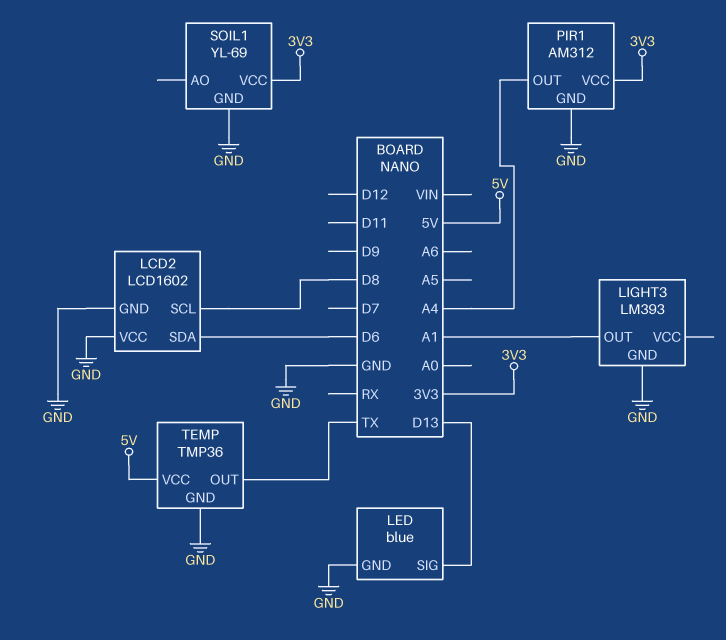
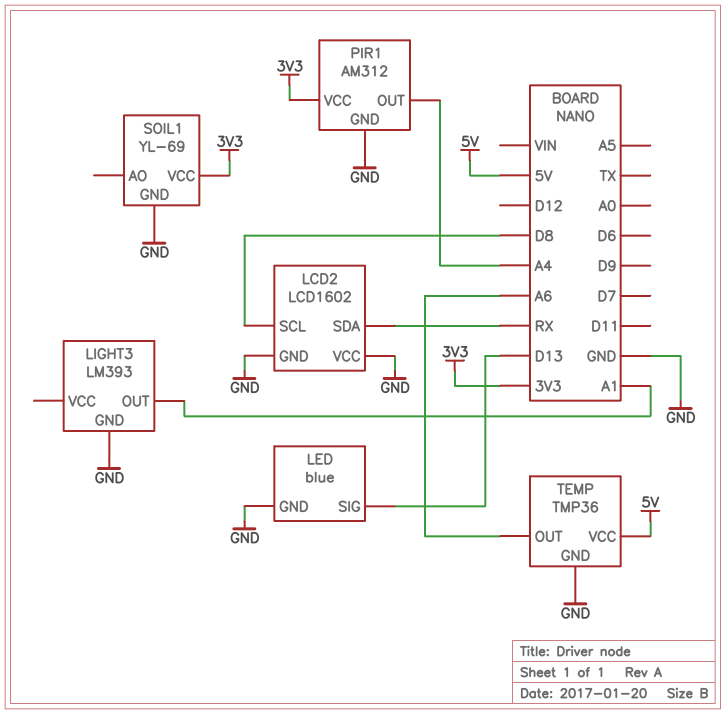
LCD2 pin SDA: D6 -> RX
TEMP pin OUT: TX -> A6

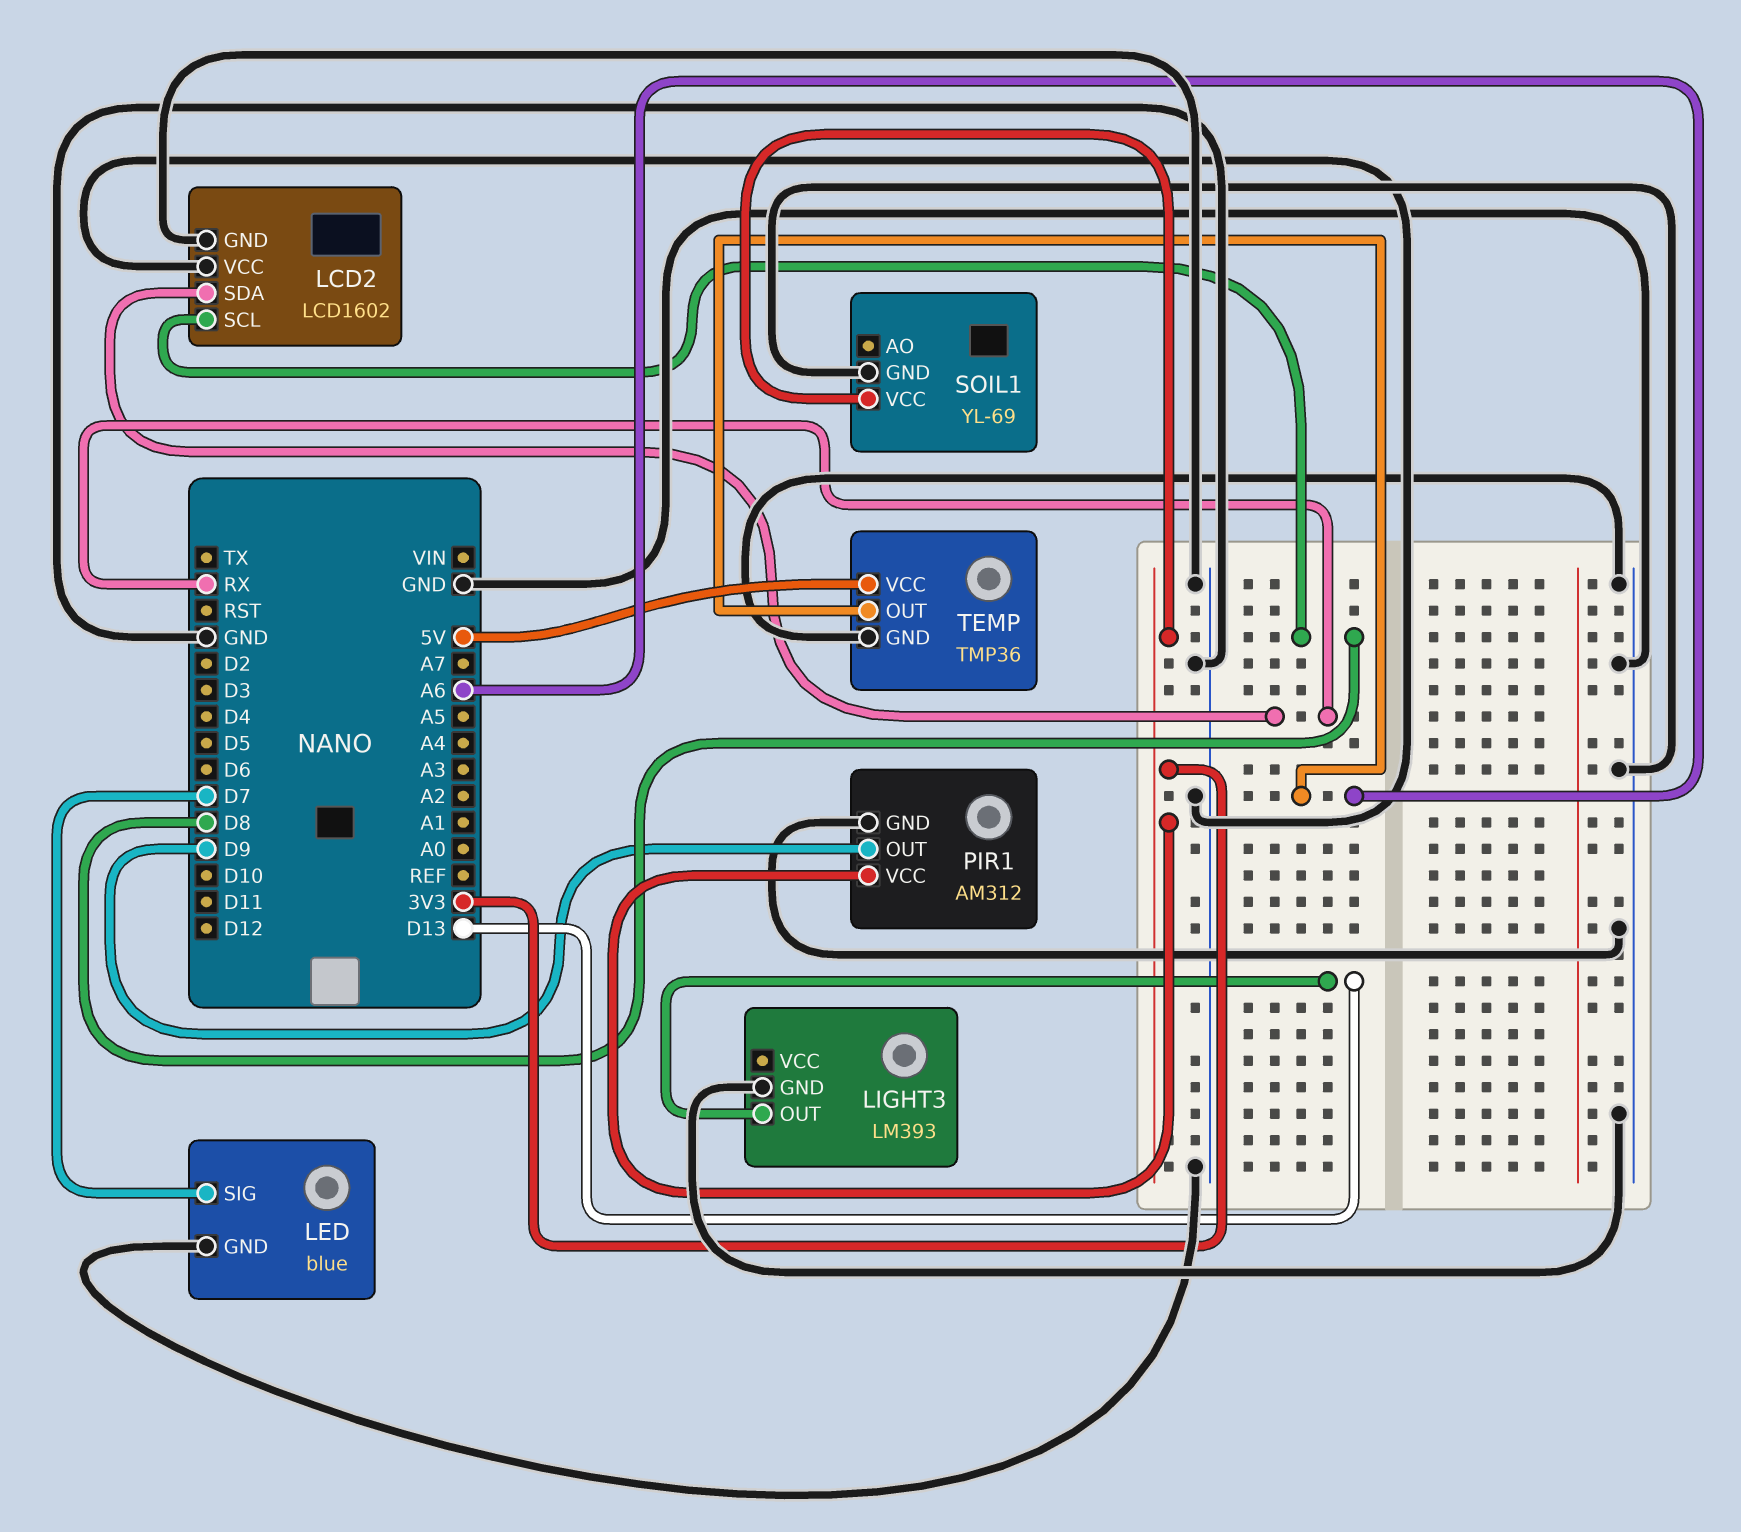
LED pin SIG: D13 -> D7
LIGHT3 pin OUT: A1 -> D13
PIR1 pin OUT: A4 -> D9

